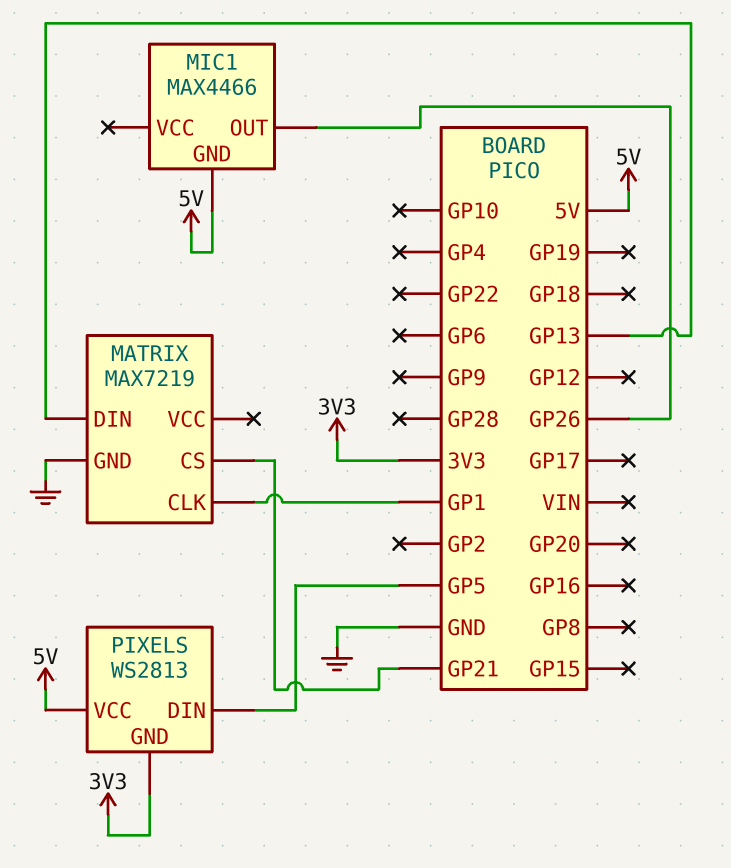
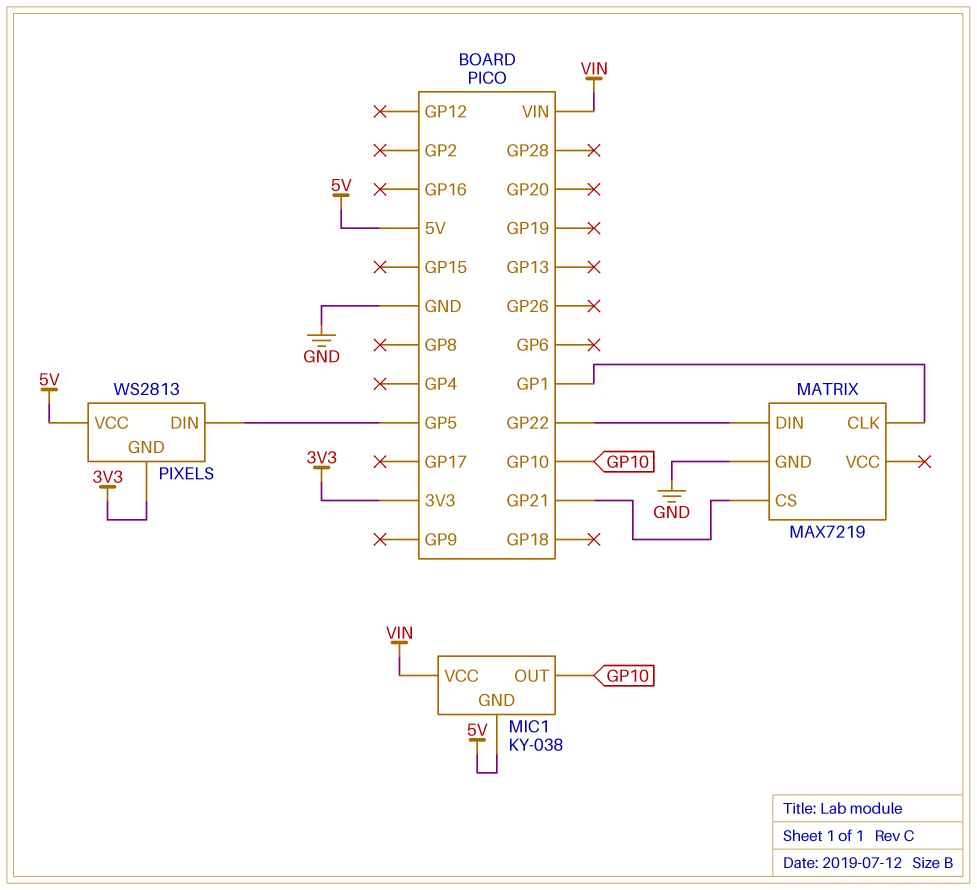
MATRIX pin DIN: GP13 -> GP22
MIC1: MAX4466 -> KY-038
MIC1 pin OUT: GP26 -> GP10
MIC1 pin VCC: none -> VIN

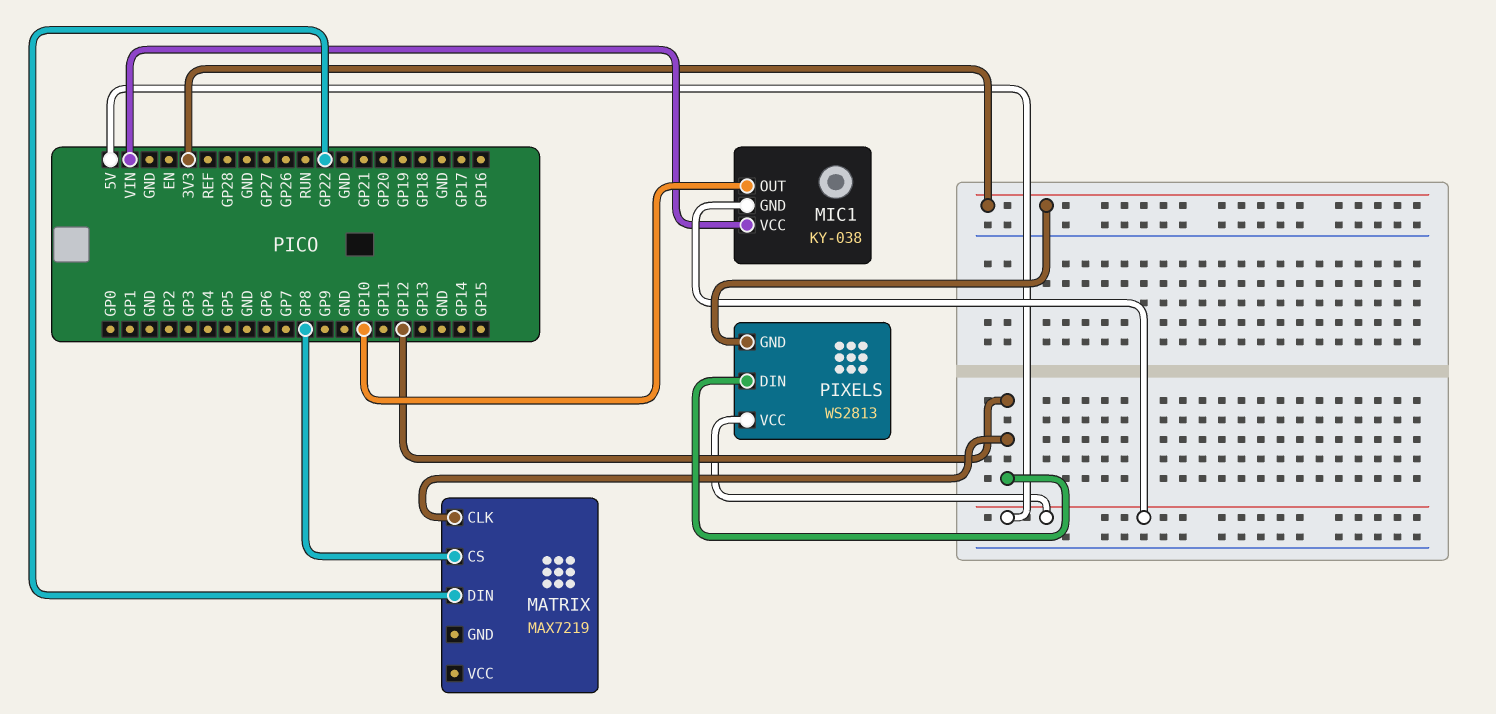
MATRIX pin CLK: GP1 -> GP12
MATRIX pin CS: GP21 -> GP8
MATRIX pin GND: GND -> none
PIXELS pin DIN: GP5 -> GP12

